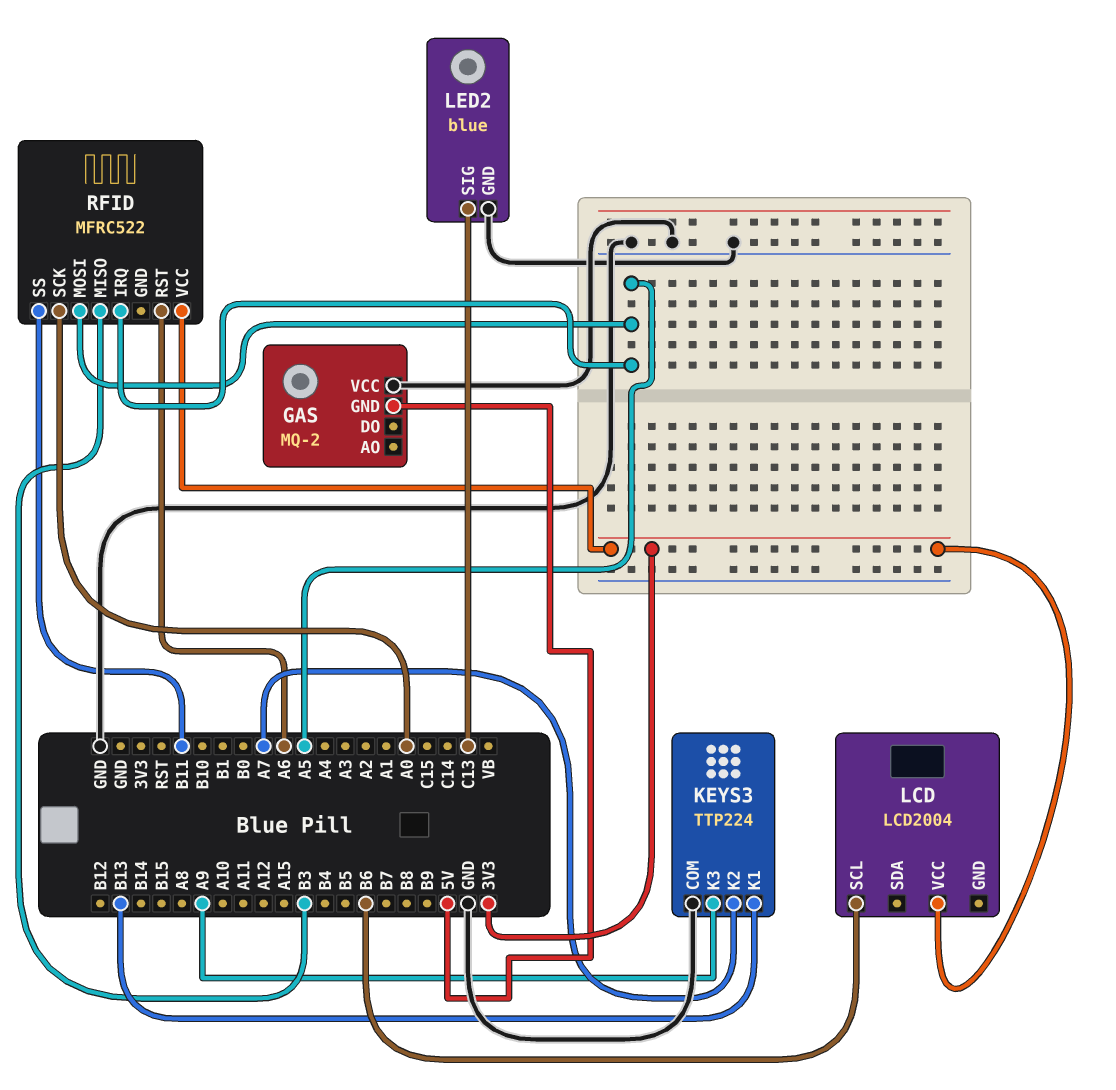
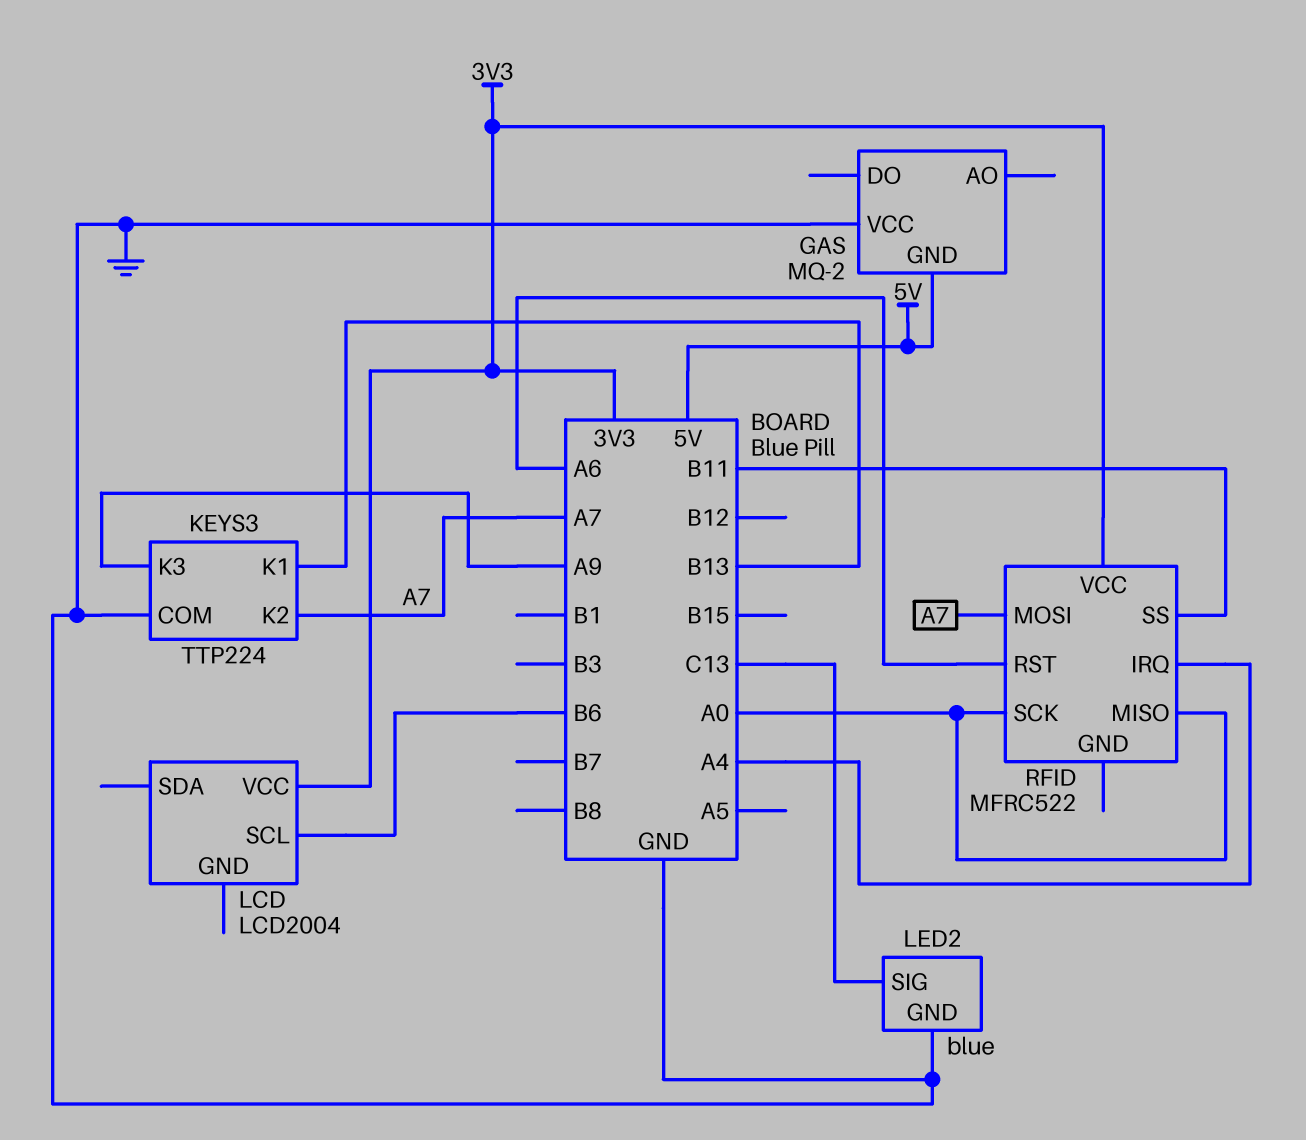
RFID pin IRQ: A5 -> A4
RFID pin MISO: B3 -> A0
RFID pin MOSI: A5 -> A7

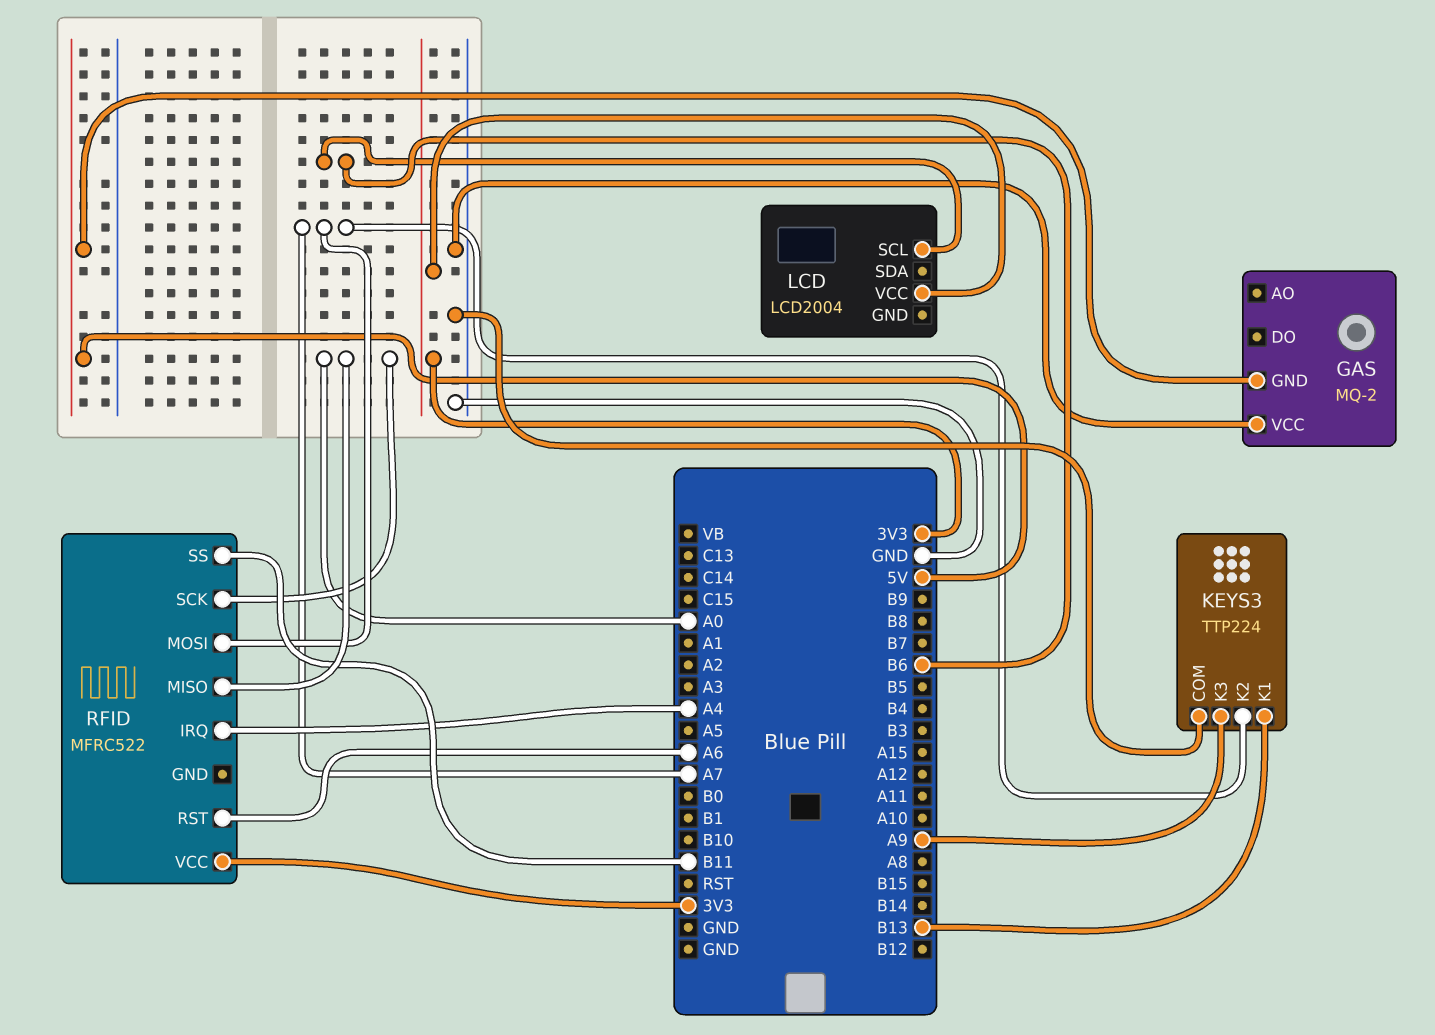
LED2: blue -> none
LED2 pin GND: GND -> none
LED2 pin SIG: C13 -> none

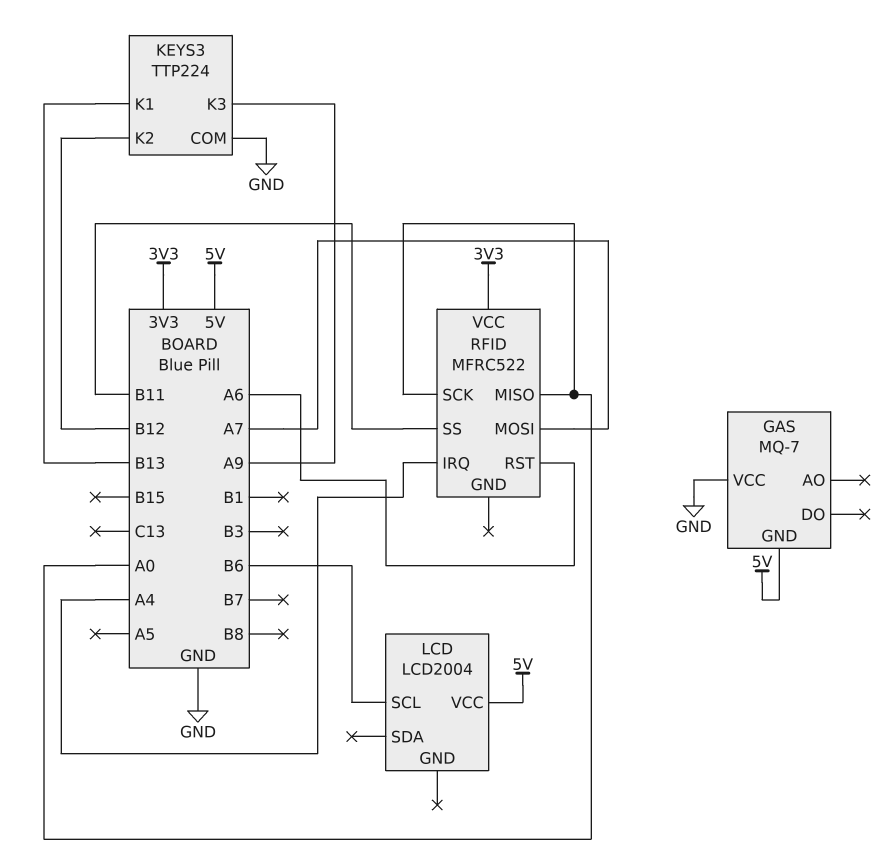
GAS: MQ-2 -> MQ-7
KEYS3 pin K2: A7 -> B12
LCD pin VCC: 3V3 -> 5V

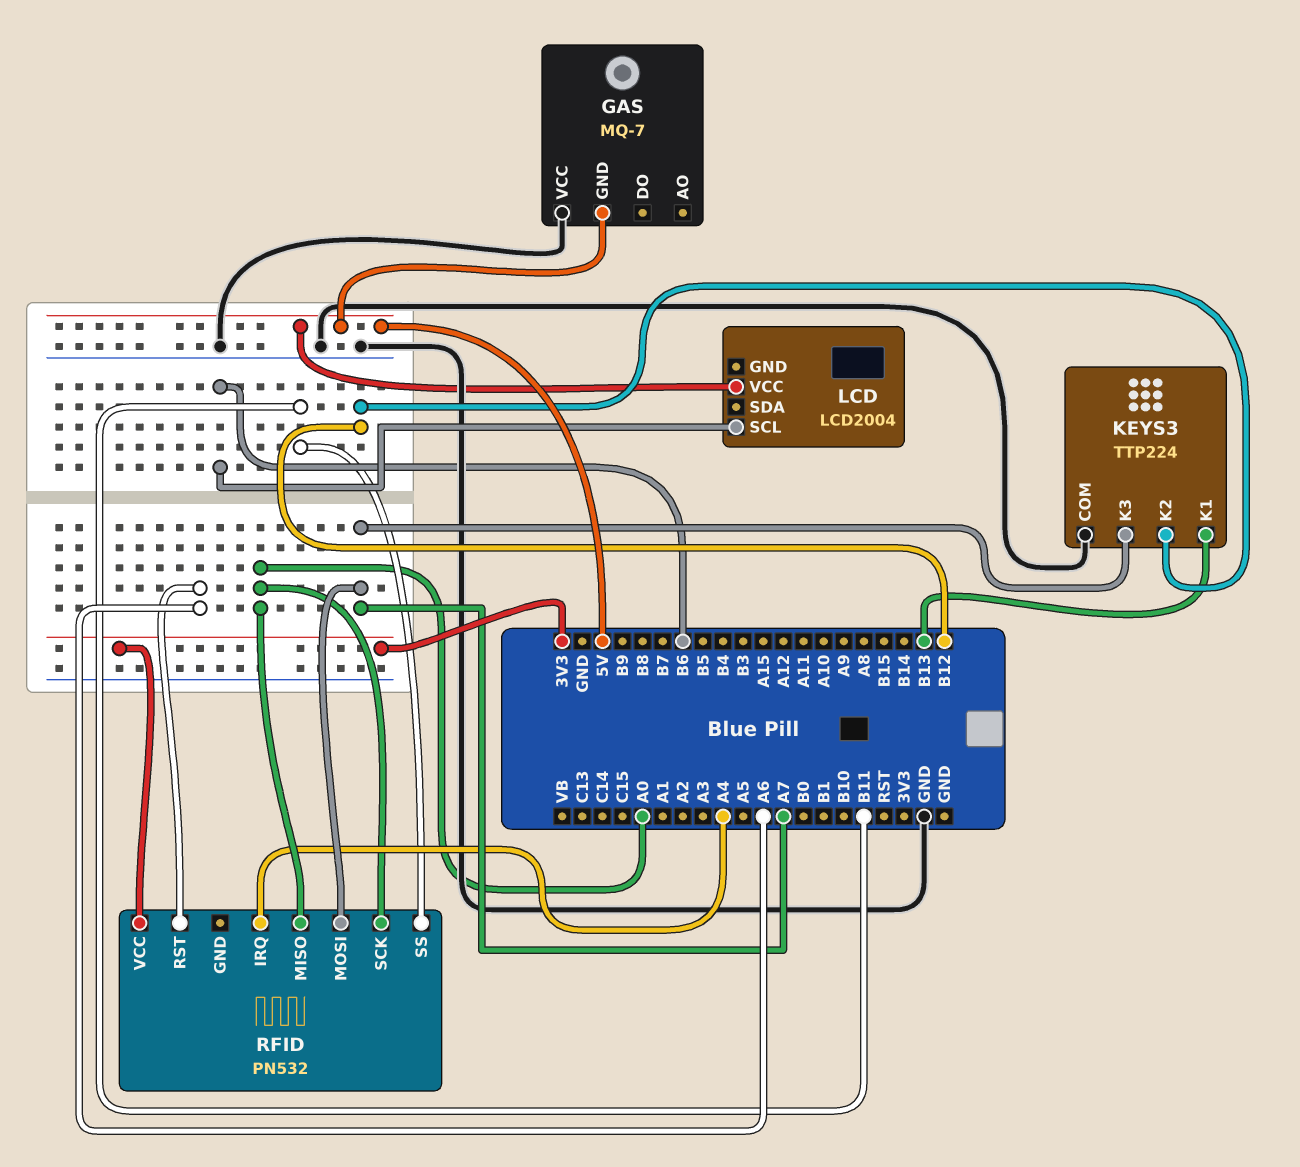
KEYS3 pin K3: A9 -> A7
RFID: MFRC522 -> PN532

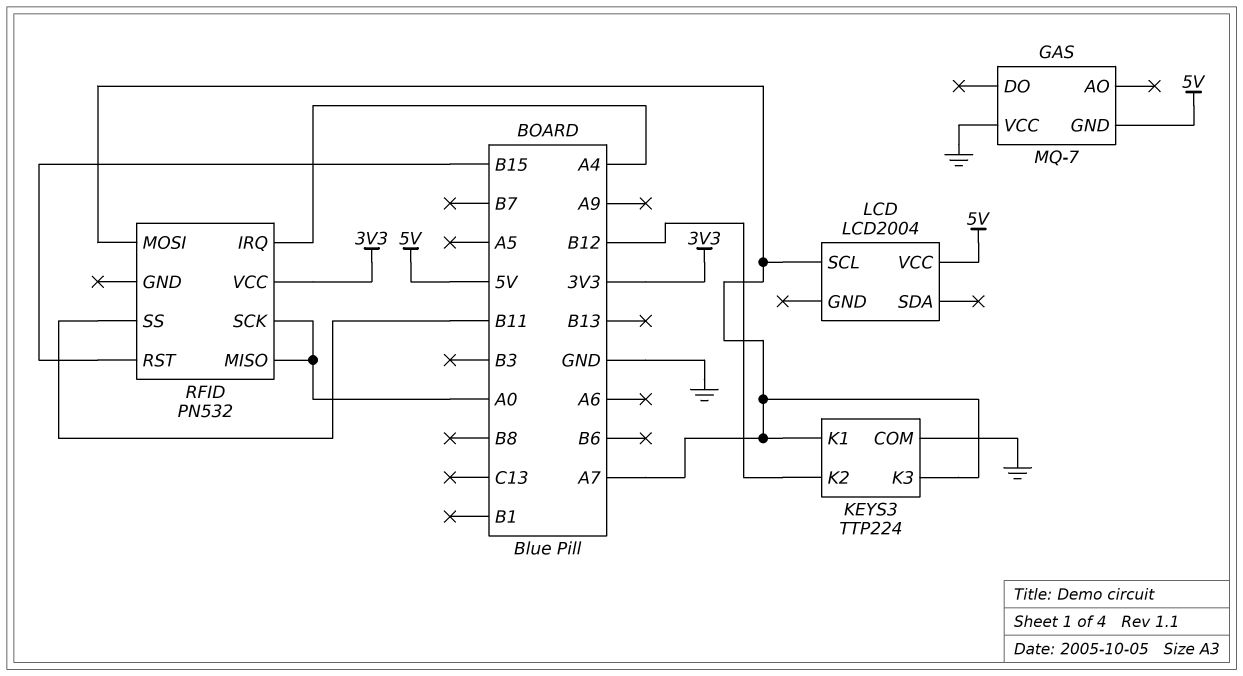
KEYS3 pin K1: B13 -> A7
LCD pin SCL: B6 -> A7
RFID pin RST: A6 -> B15

